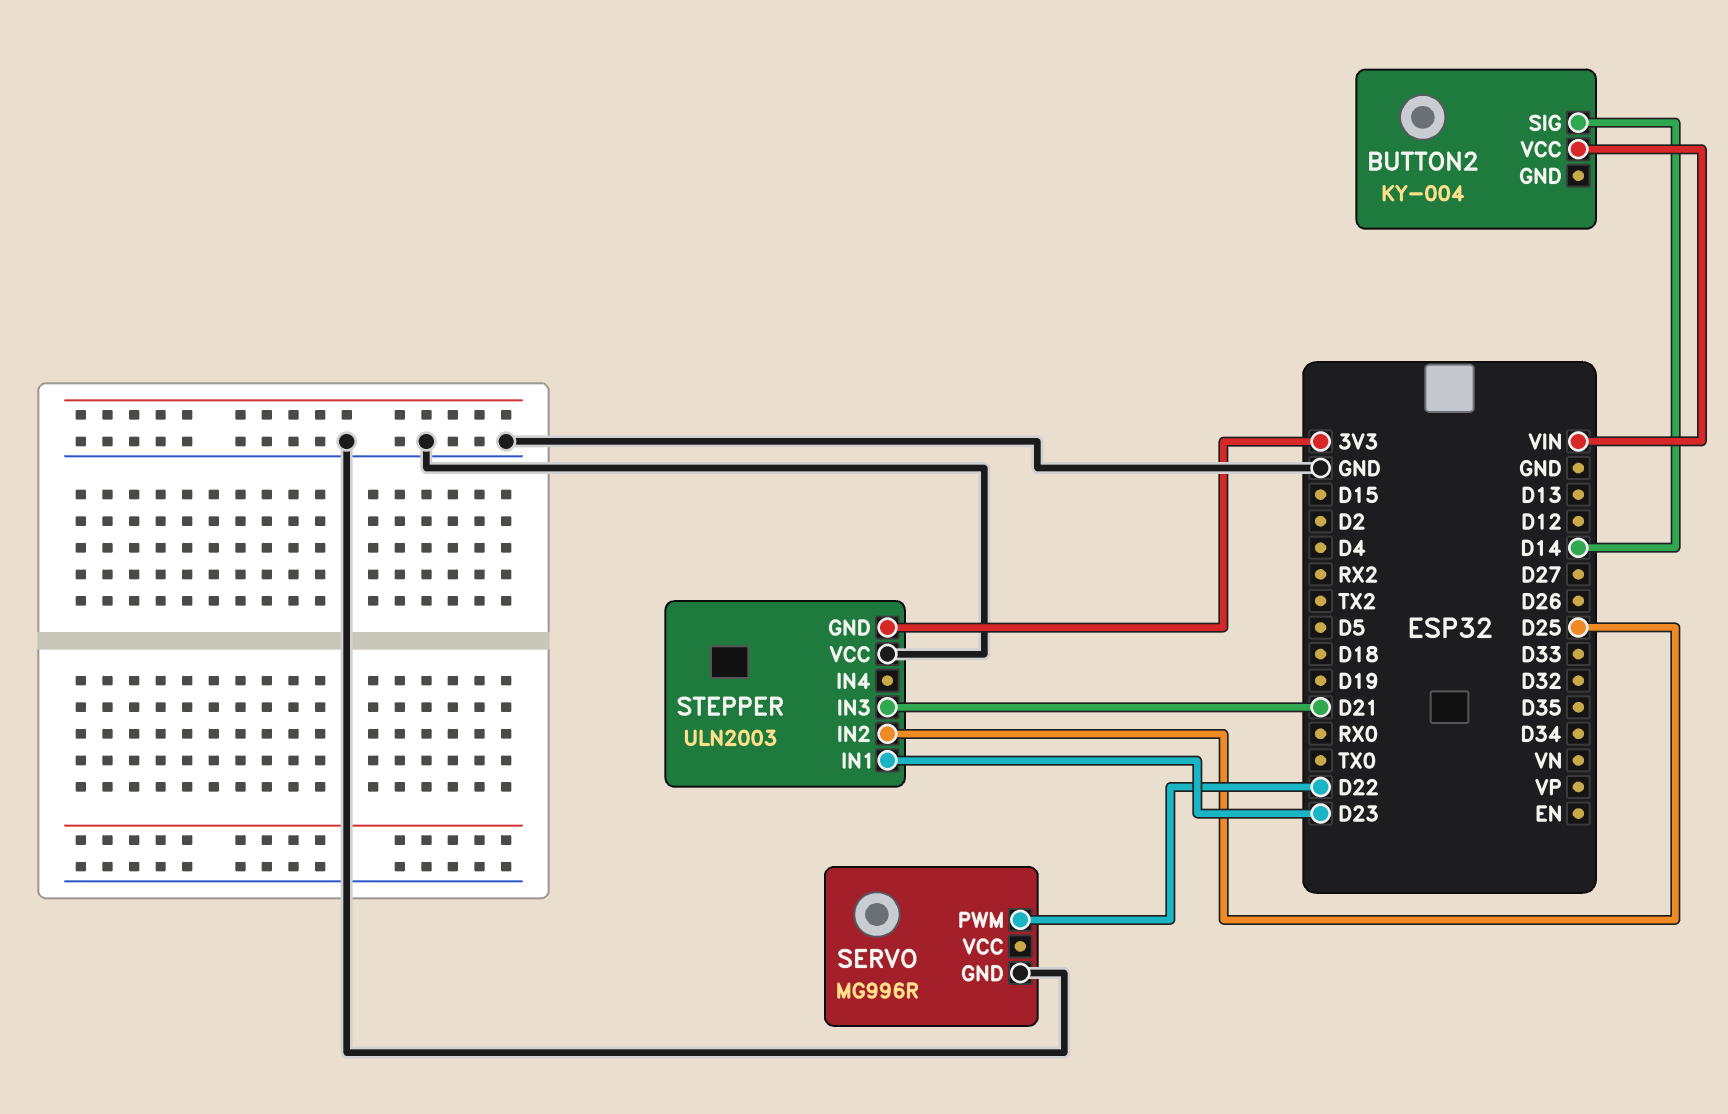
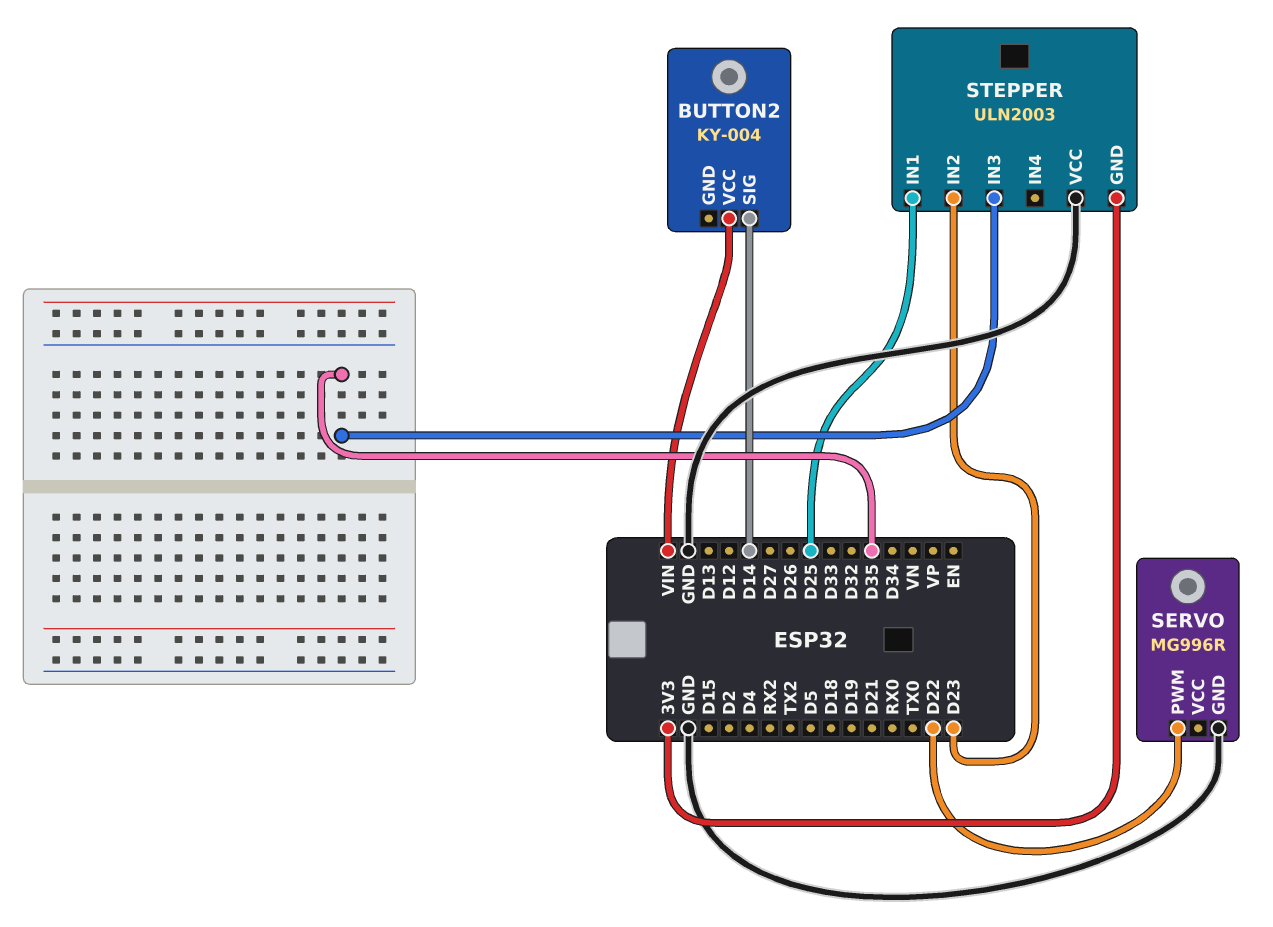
STEPPER pin IN1: D23 -> D25
STEPPER pin IN2: D25 -> D23
STEPPER pin IN3: D21 -> D35

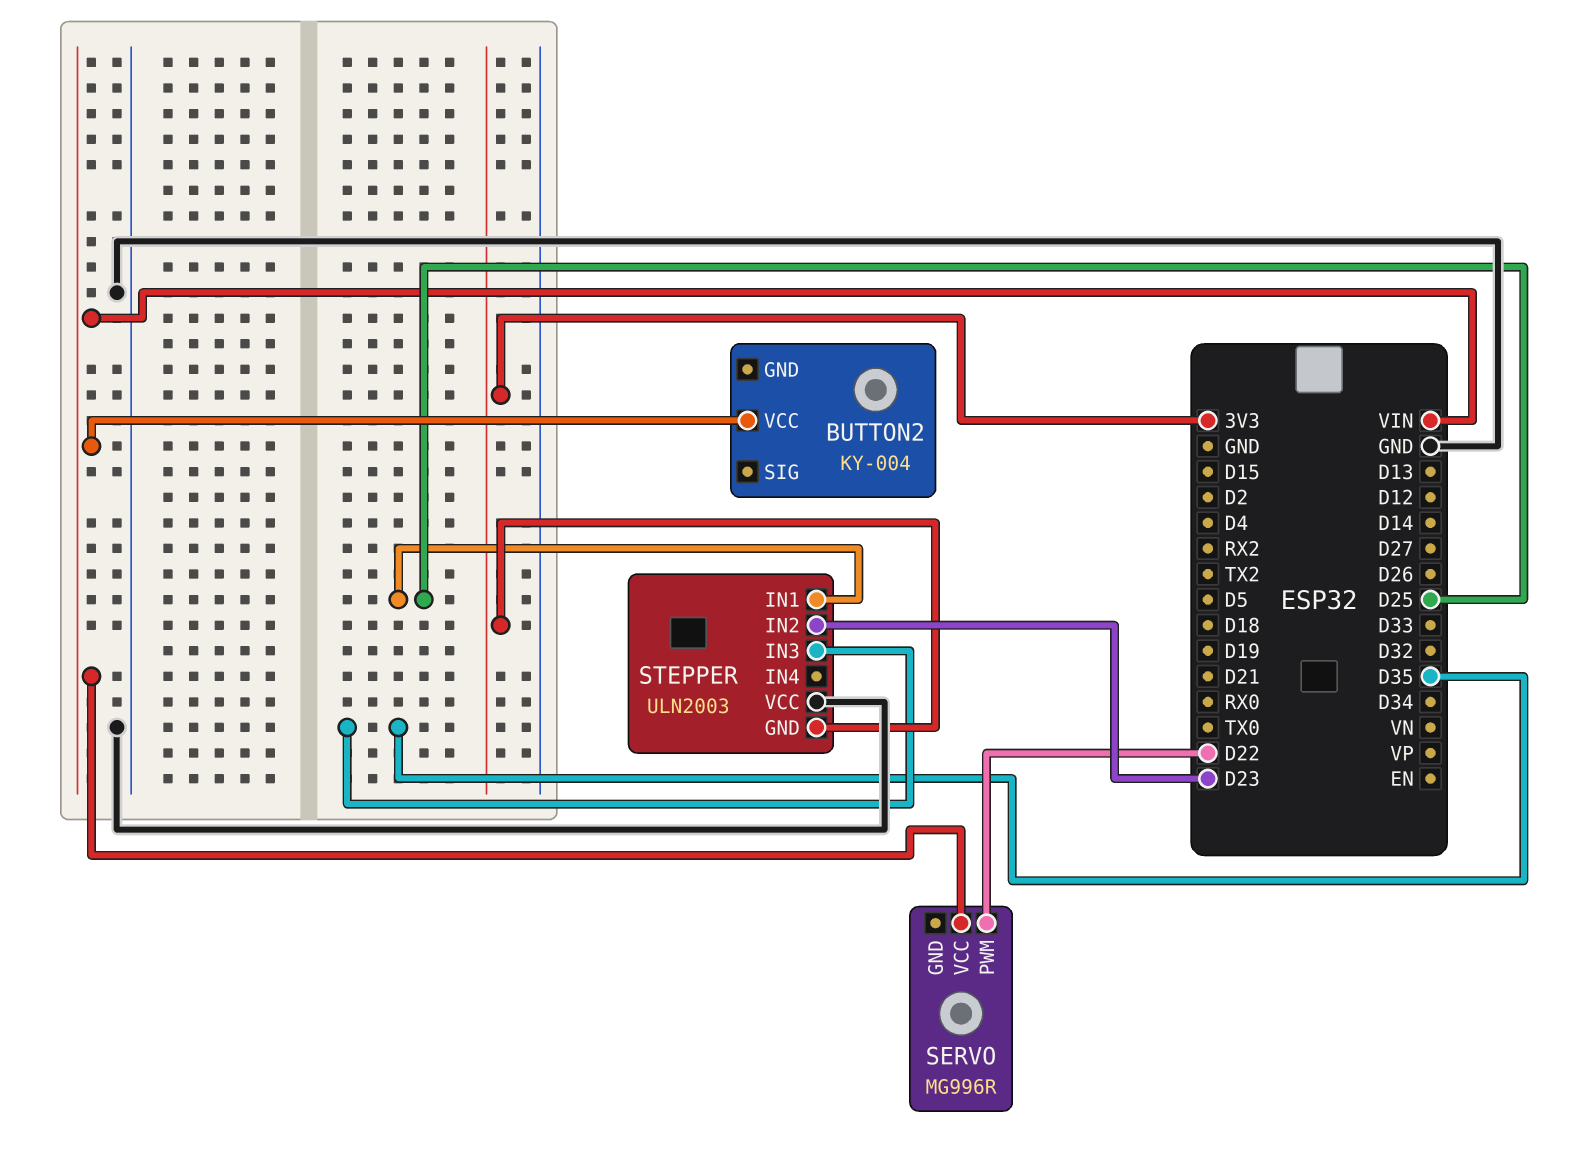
BUTTON2 pin SIG: D14 -> none
SERVO pin GND: GND -> none
SERVO pin VCC: none -> VIN

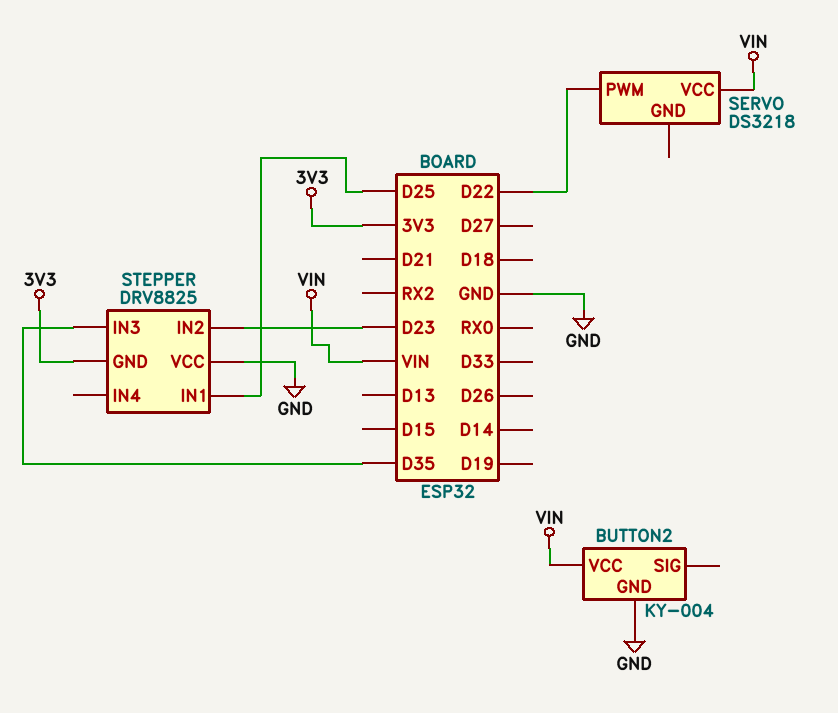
BUTTON2 pin GND: none -> GND
SERVO: MG996R -> DS3218
STEPPER: ULN2003 -> DRV8825

